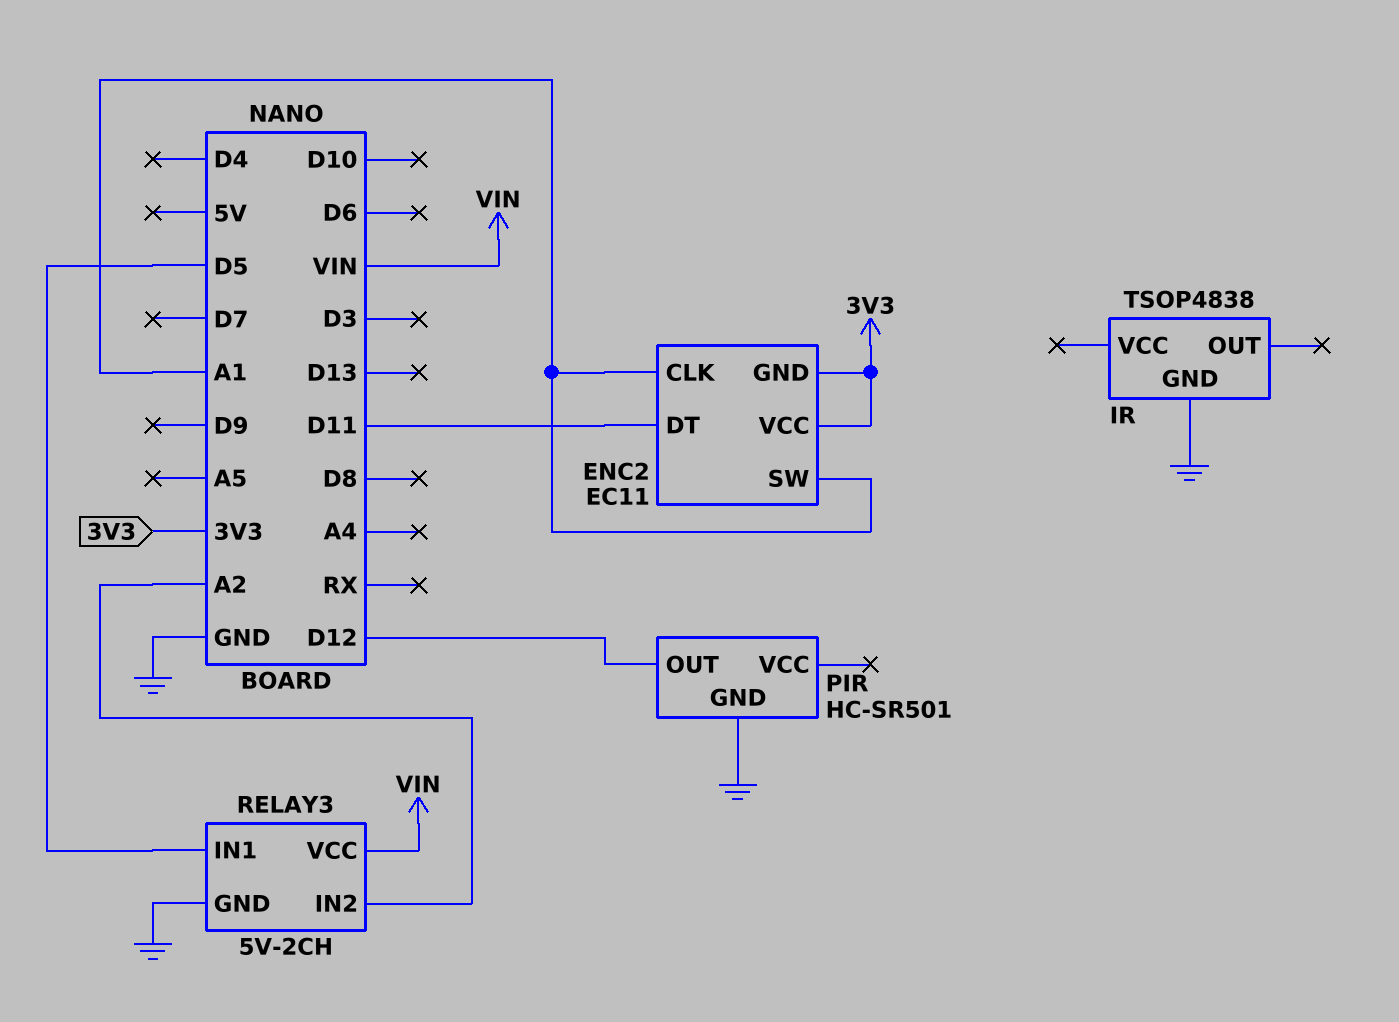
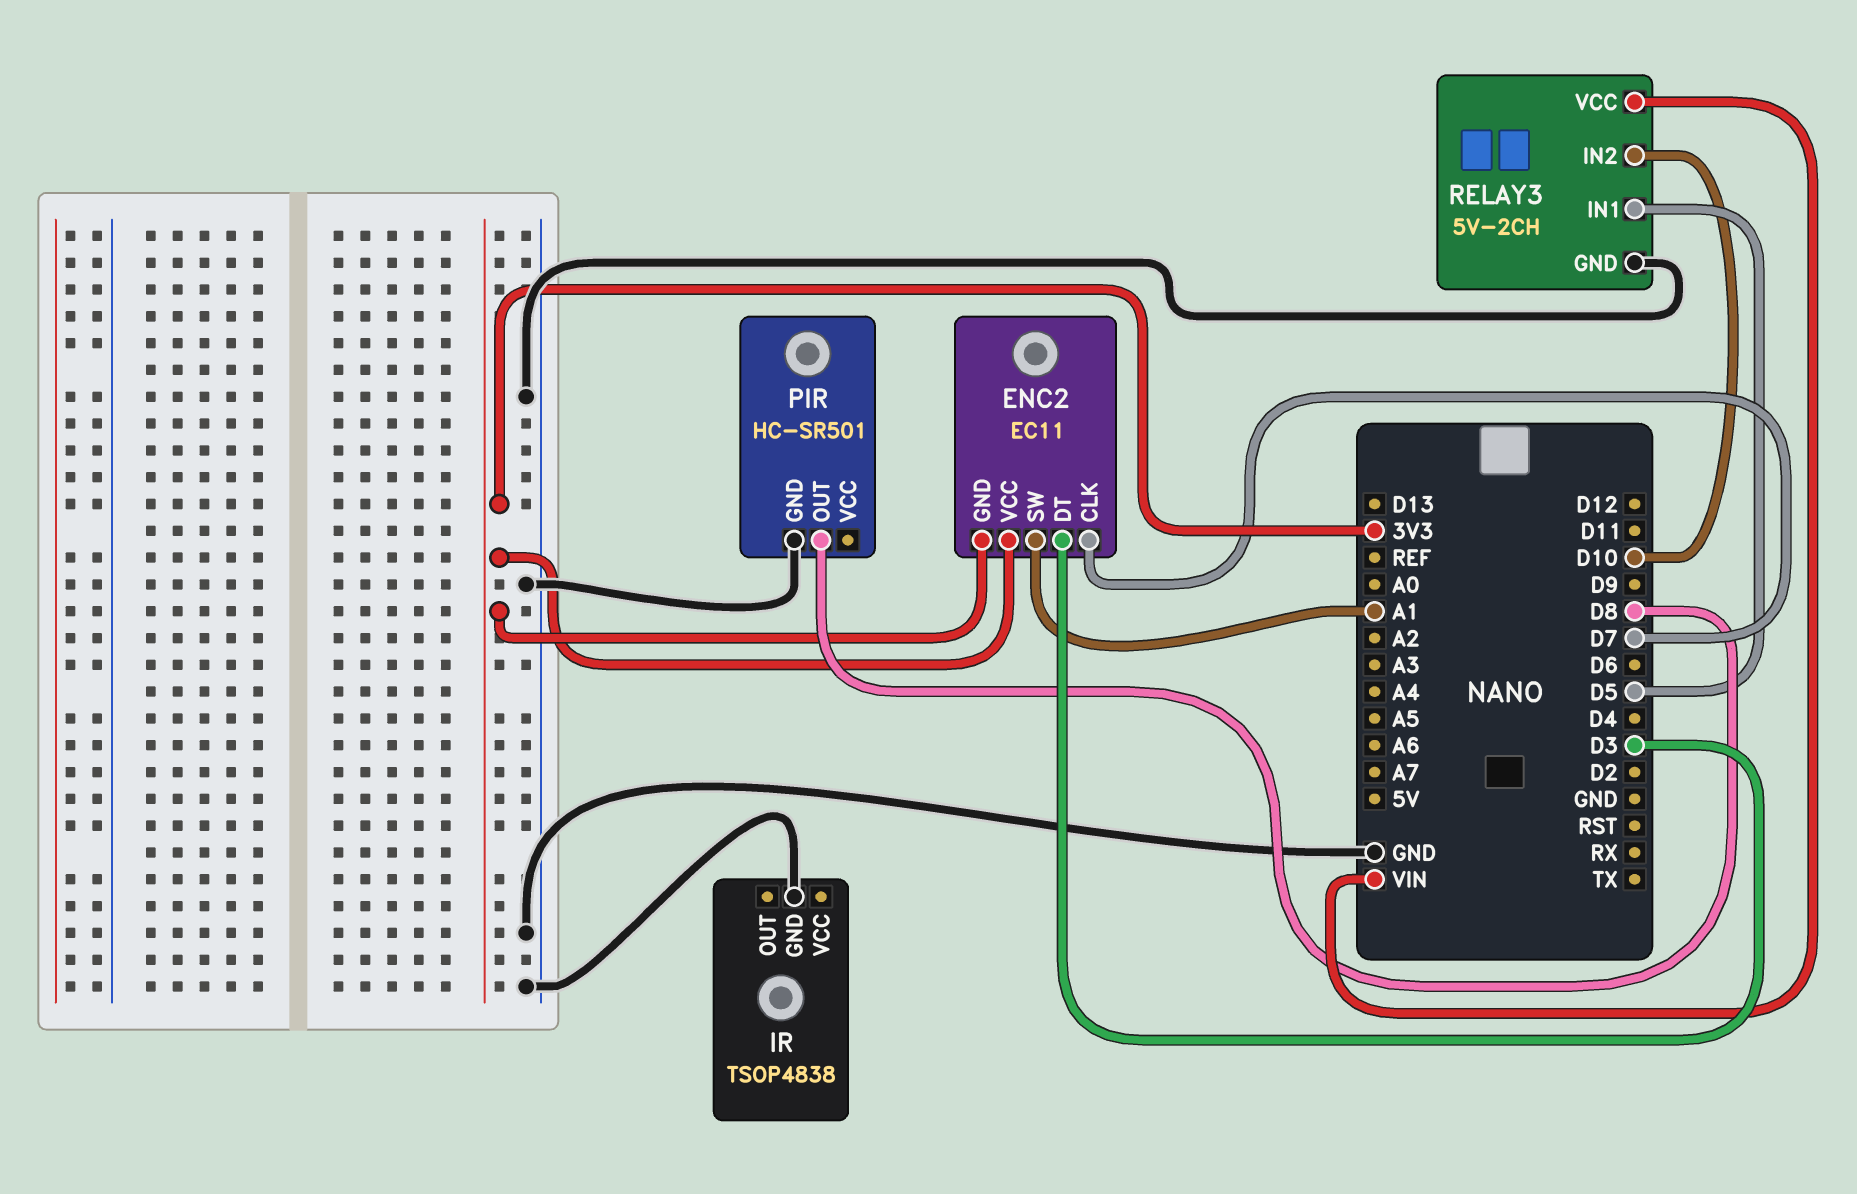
ENC2 pin CLK: A1 -> D7
ENC2 pin DT: D11 -> D3
PIR pin OUT: D12 -> D8
RELAY3 pin IN2: A2 -> D10

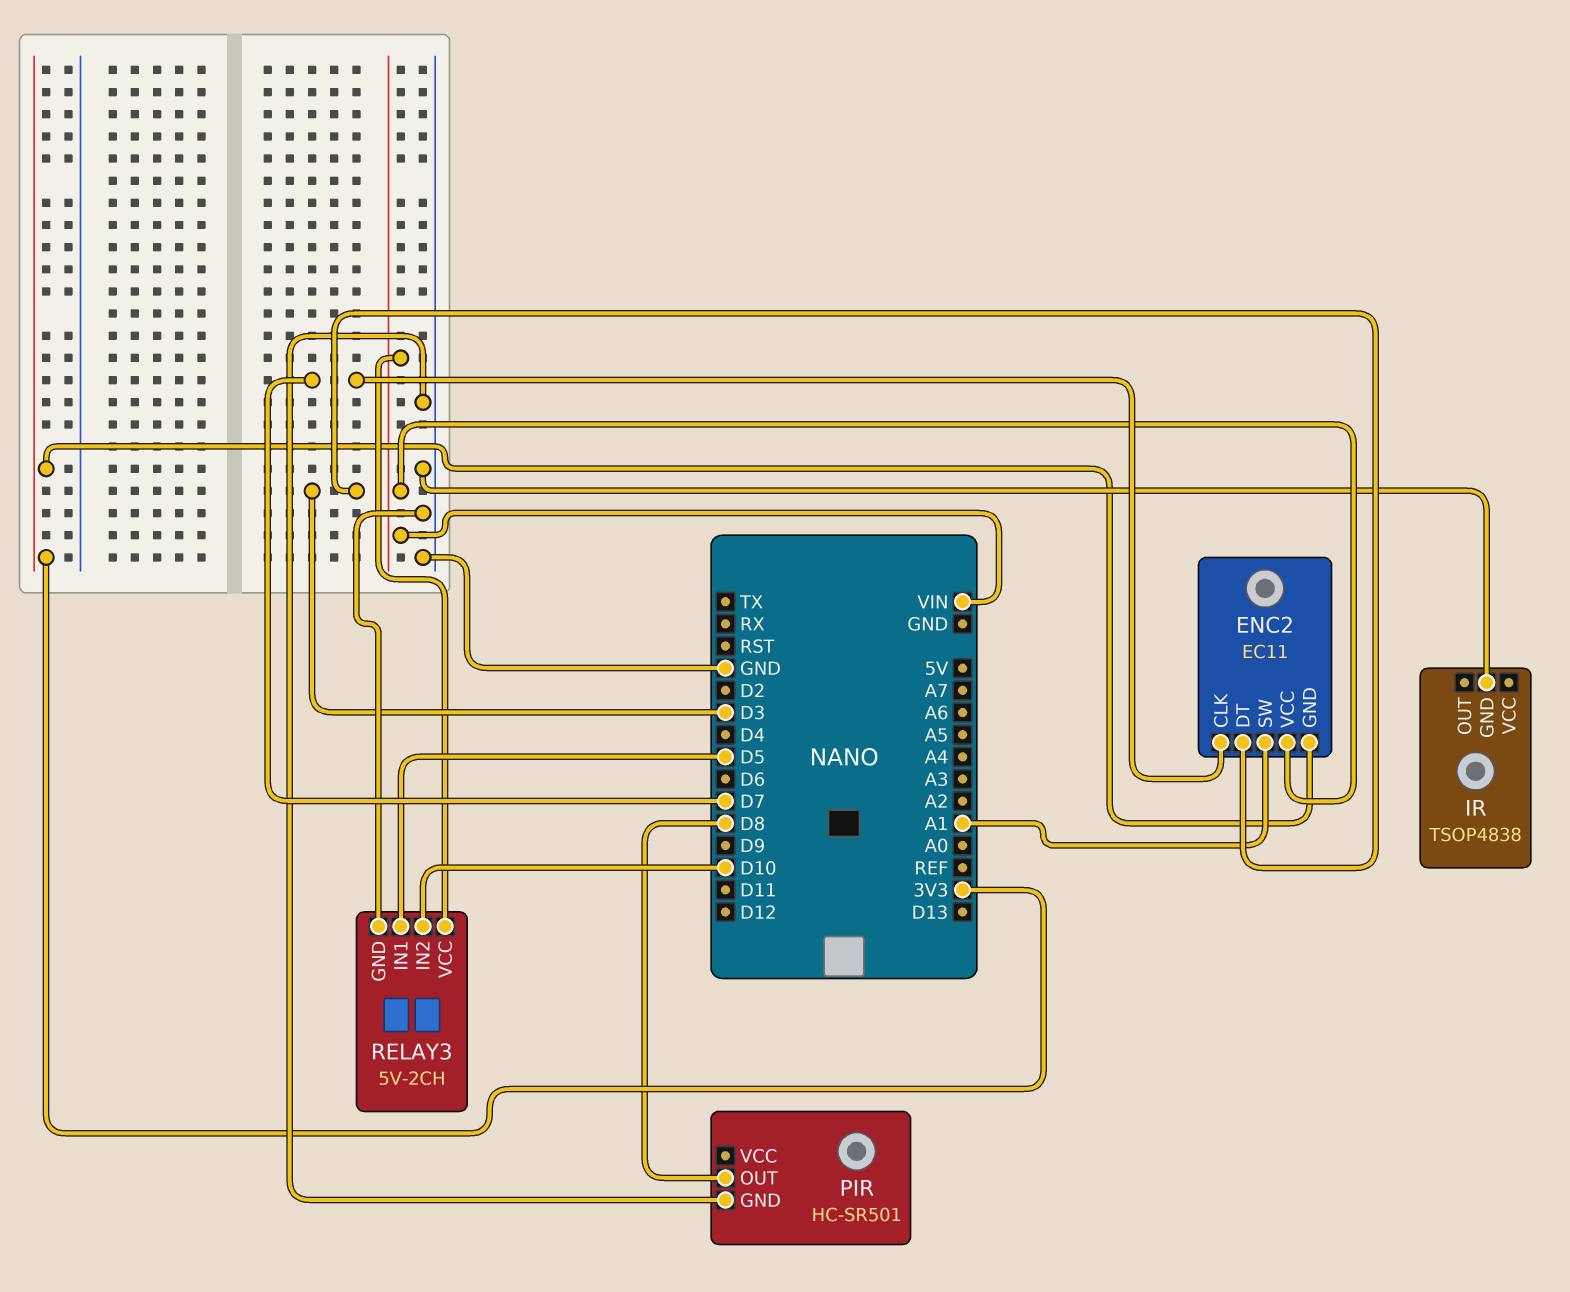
ENC2 pin VCC: 3V3 -> VIN

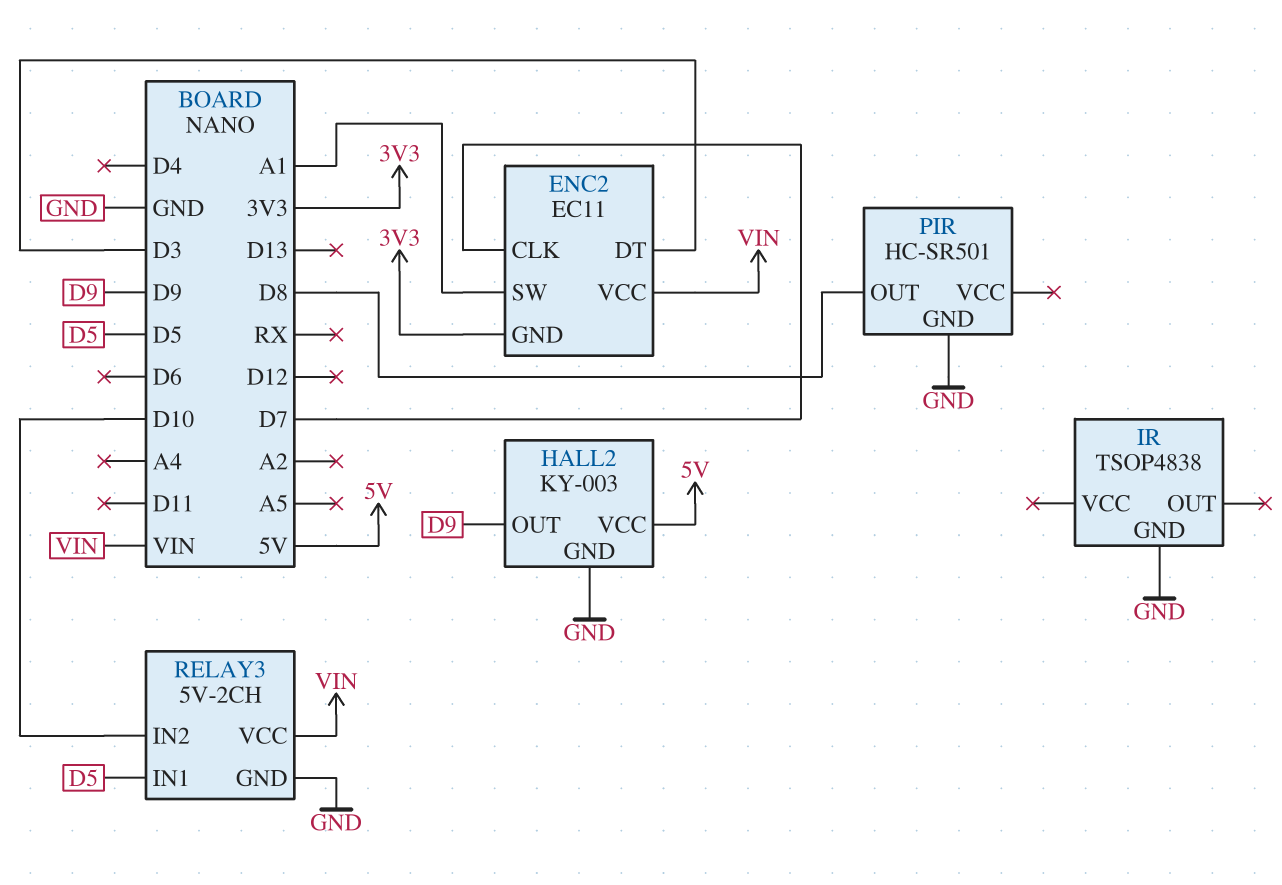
HALL2: none -> KY-003
HALL2 pin GND: none -> GND
HALL2 pin OUT: none -> D9
HALL2 pin VCC: none -> 5V

